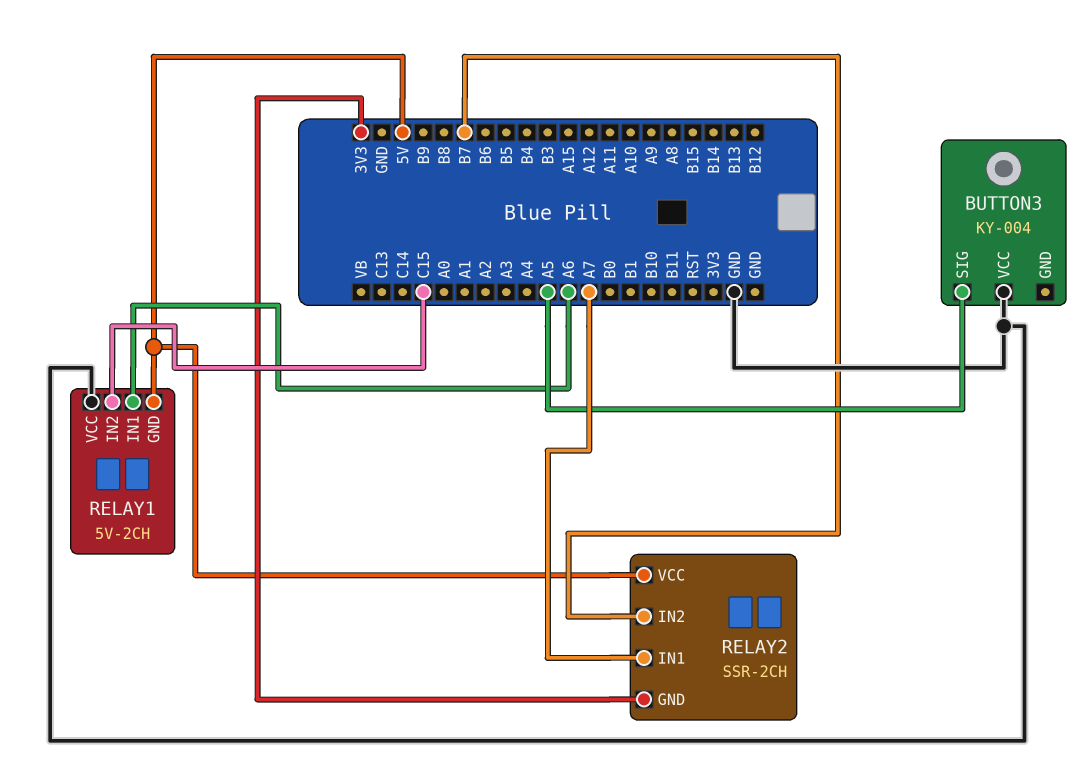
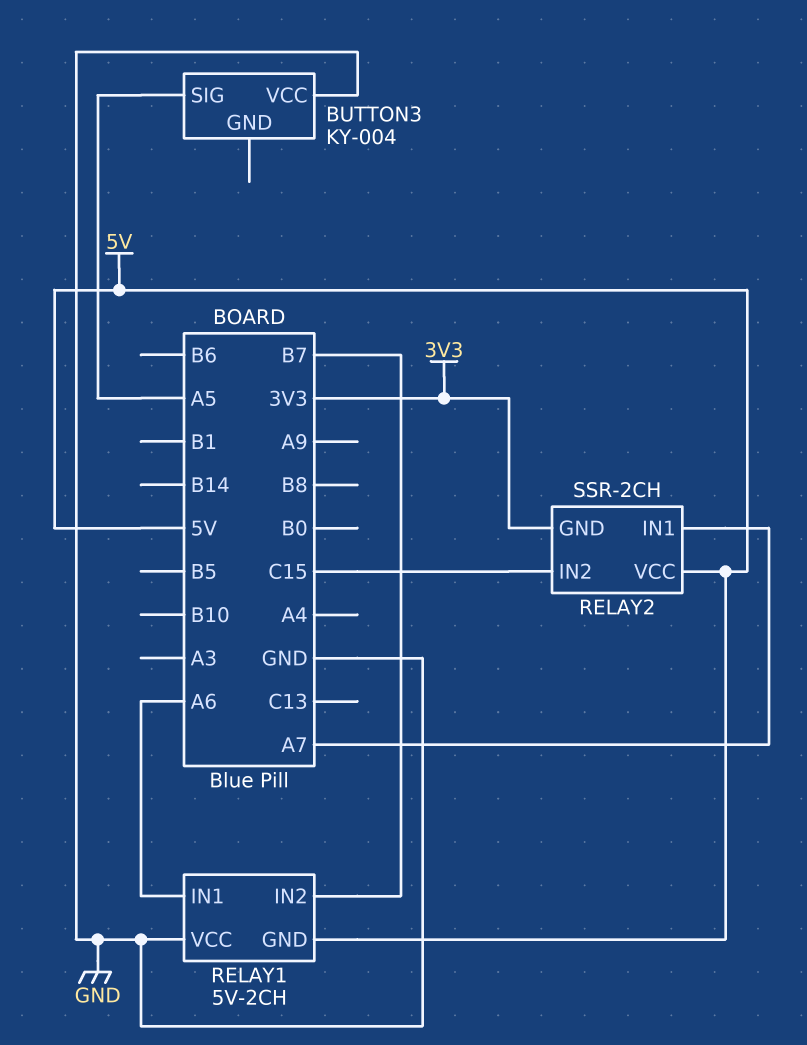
RELAY1 pin IN2: C15 -> B7
RELAY2 pin IN2: B7 -> C15

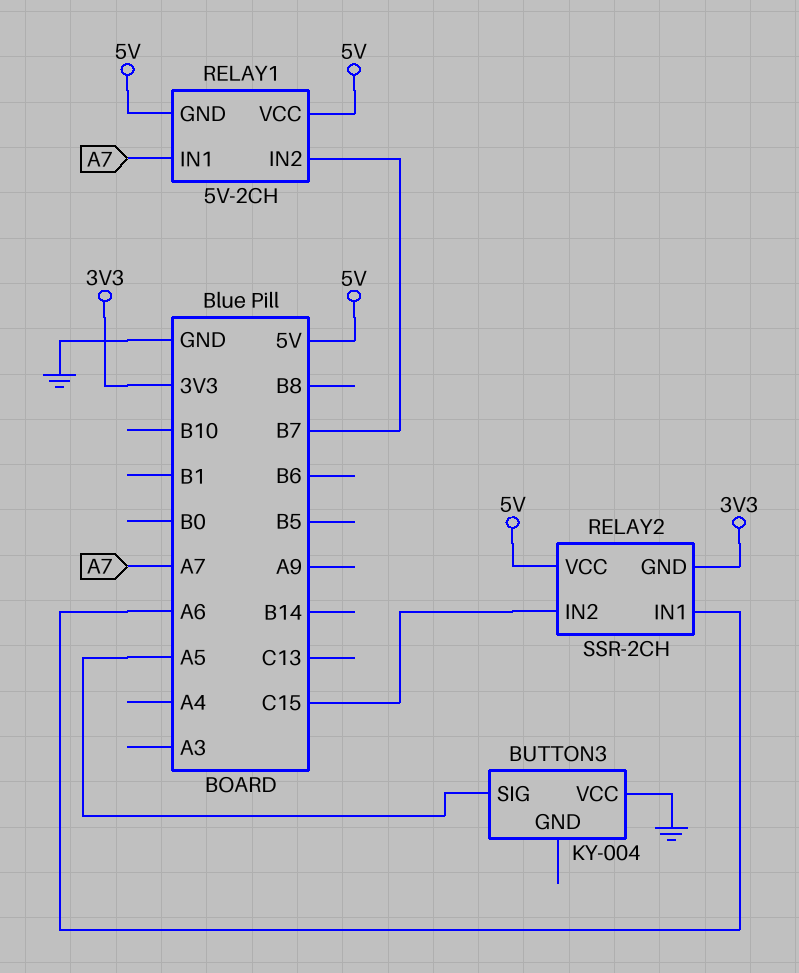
RELAY1 pin IN1: A6 -> A7
RELAY1 pin VCC: GND -> 5V
RELAY2 pin IN1: A7 -> A6

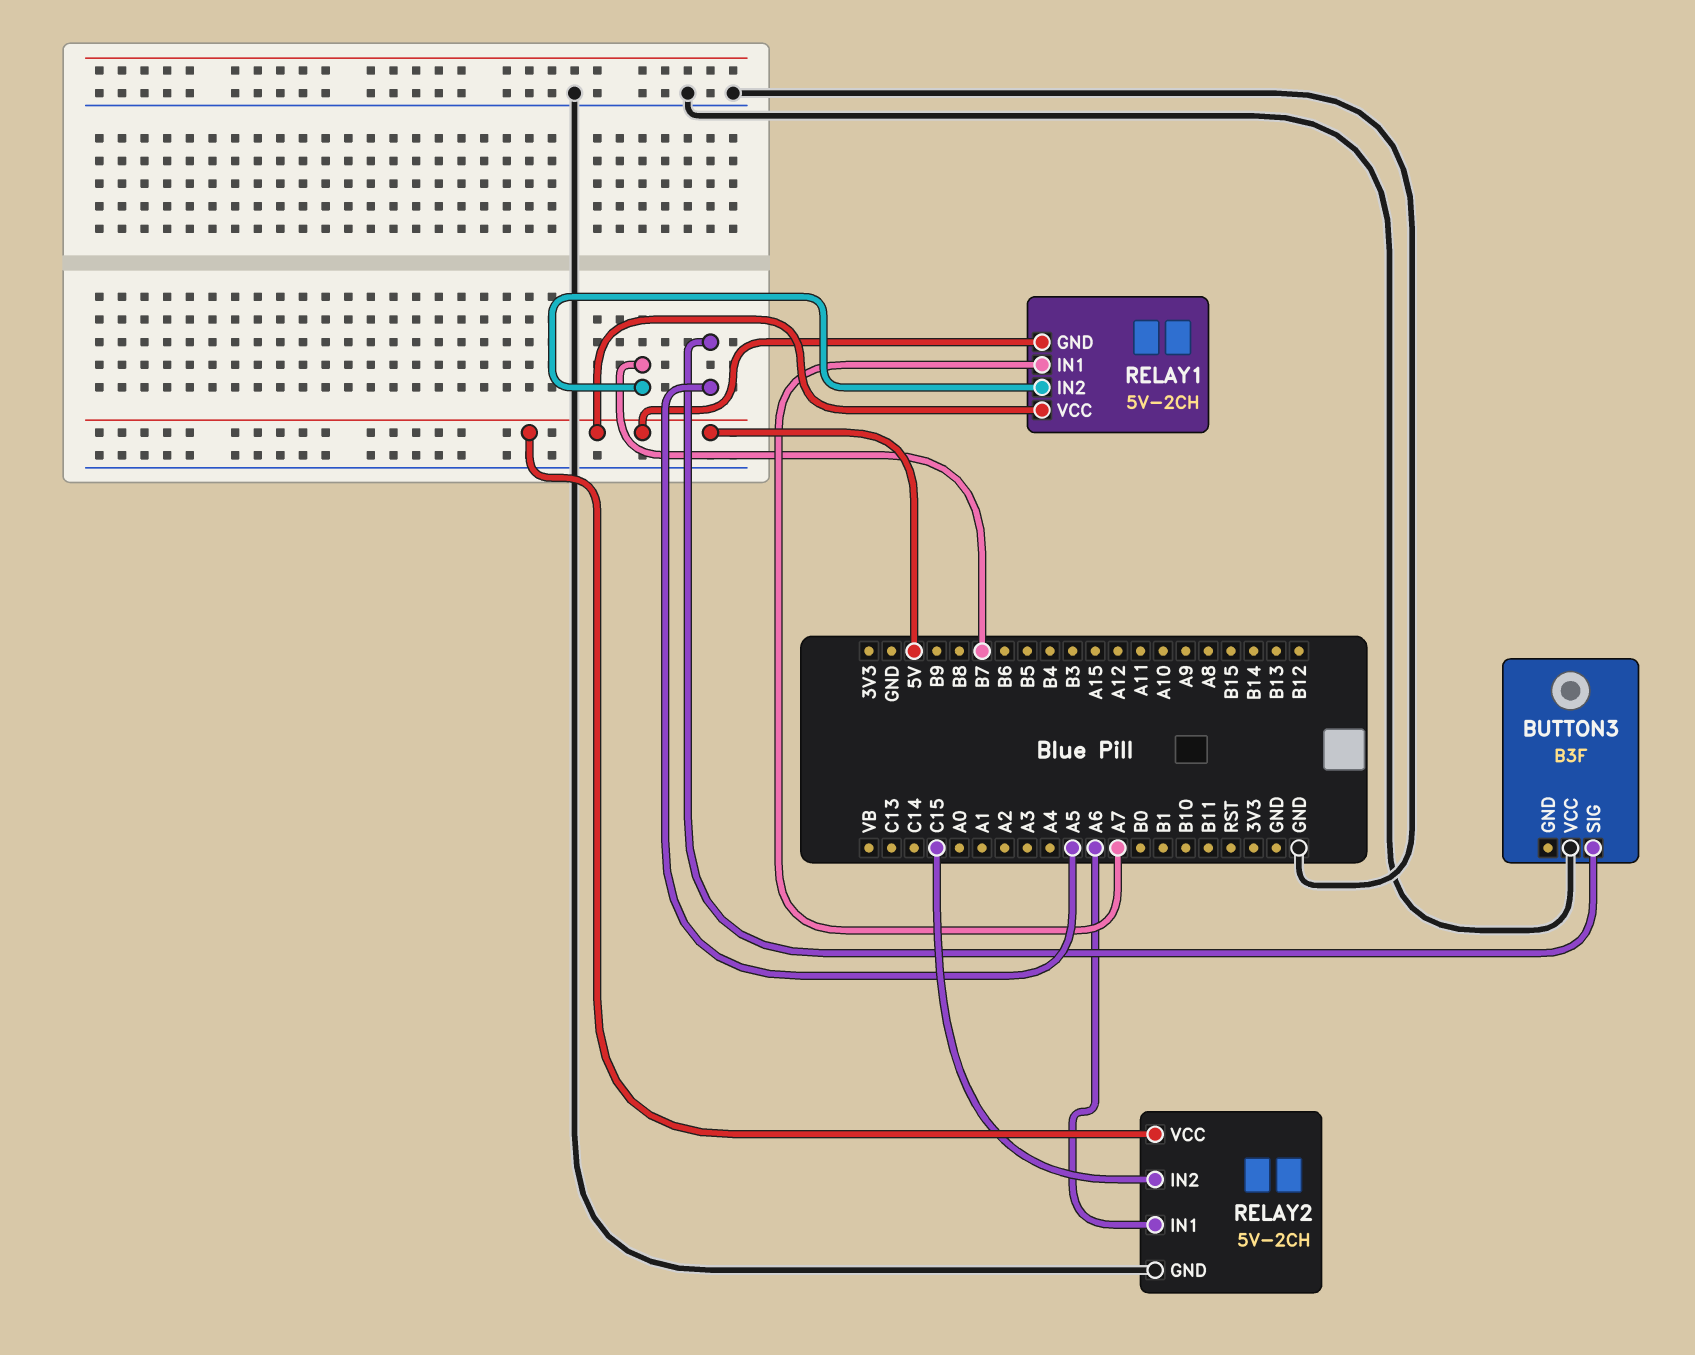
BUTTON3: KY-004 -> B3F
RELAY2: SSR-2CH -> 5V-2CH
RELAY2 pin GND: 3V3 -> GND

